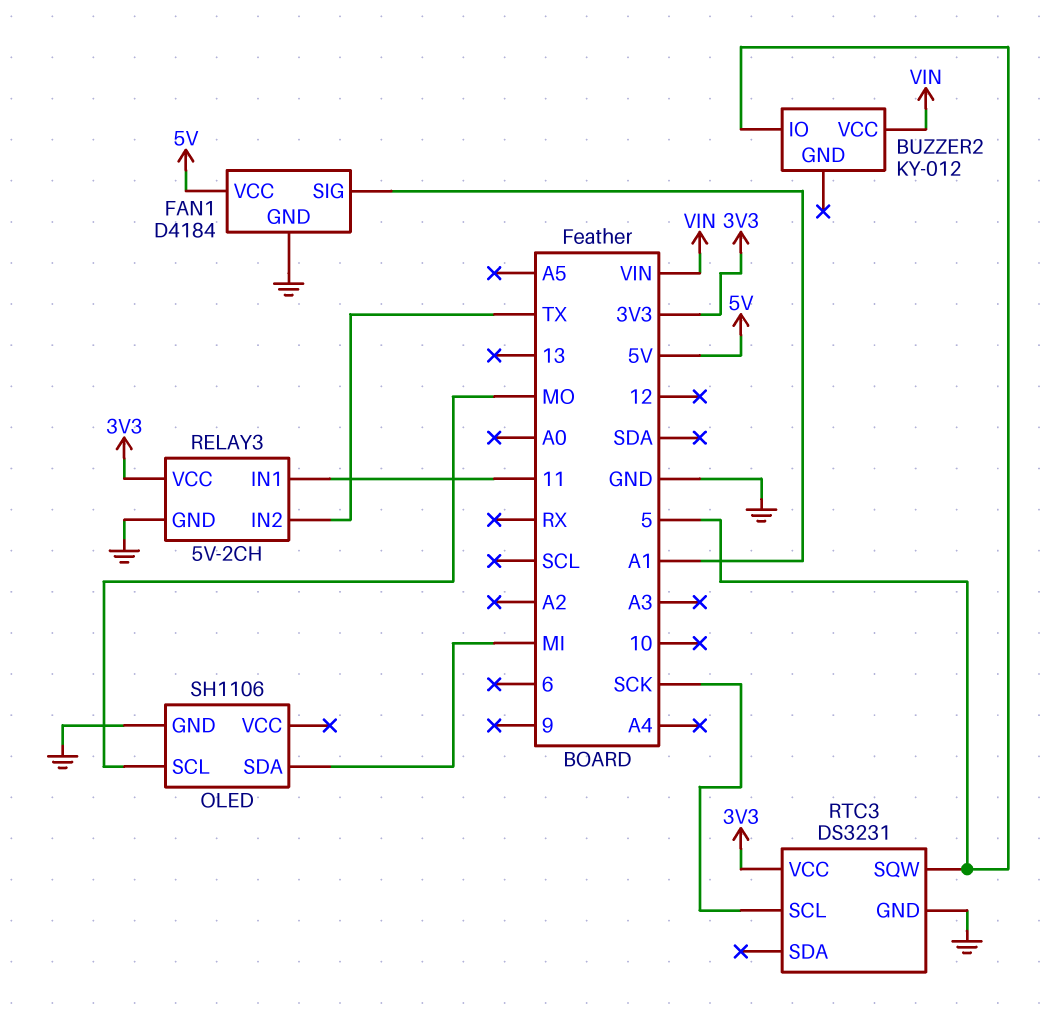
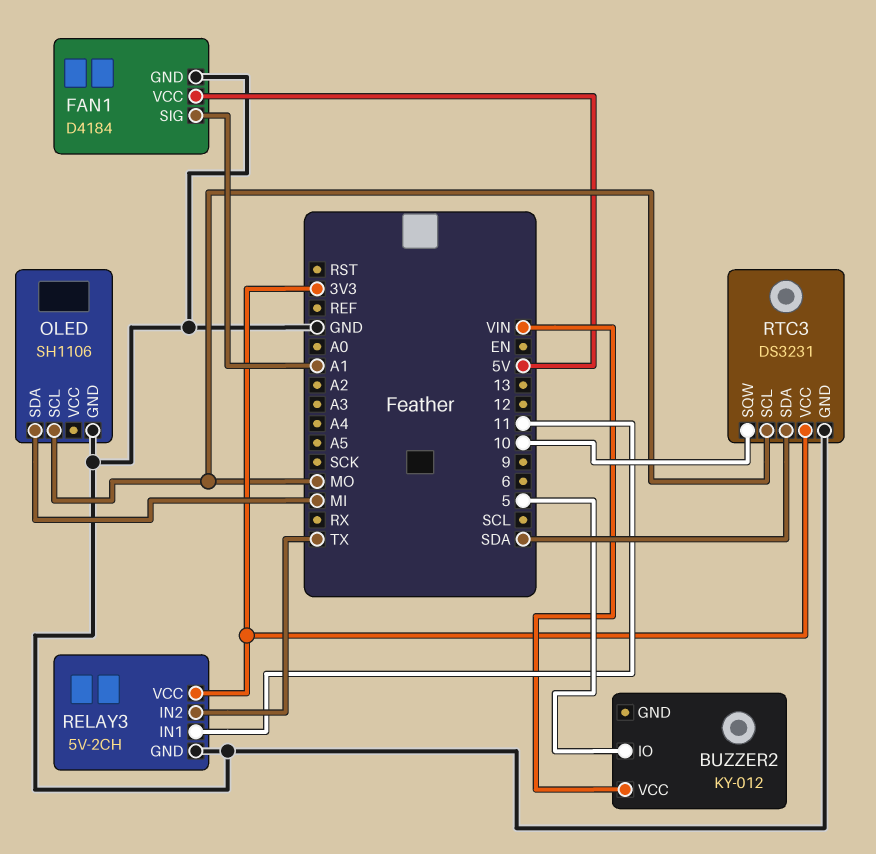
RTC3 pin SCL: SCK -> MO
RTC3 pin SDA: none -> SDA
RTC3 pin SQW: 5 -> 10

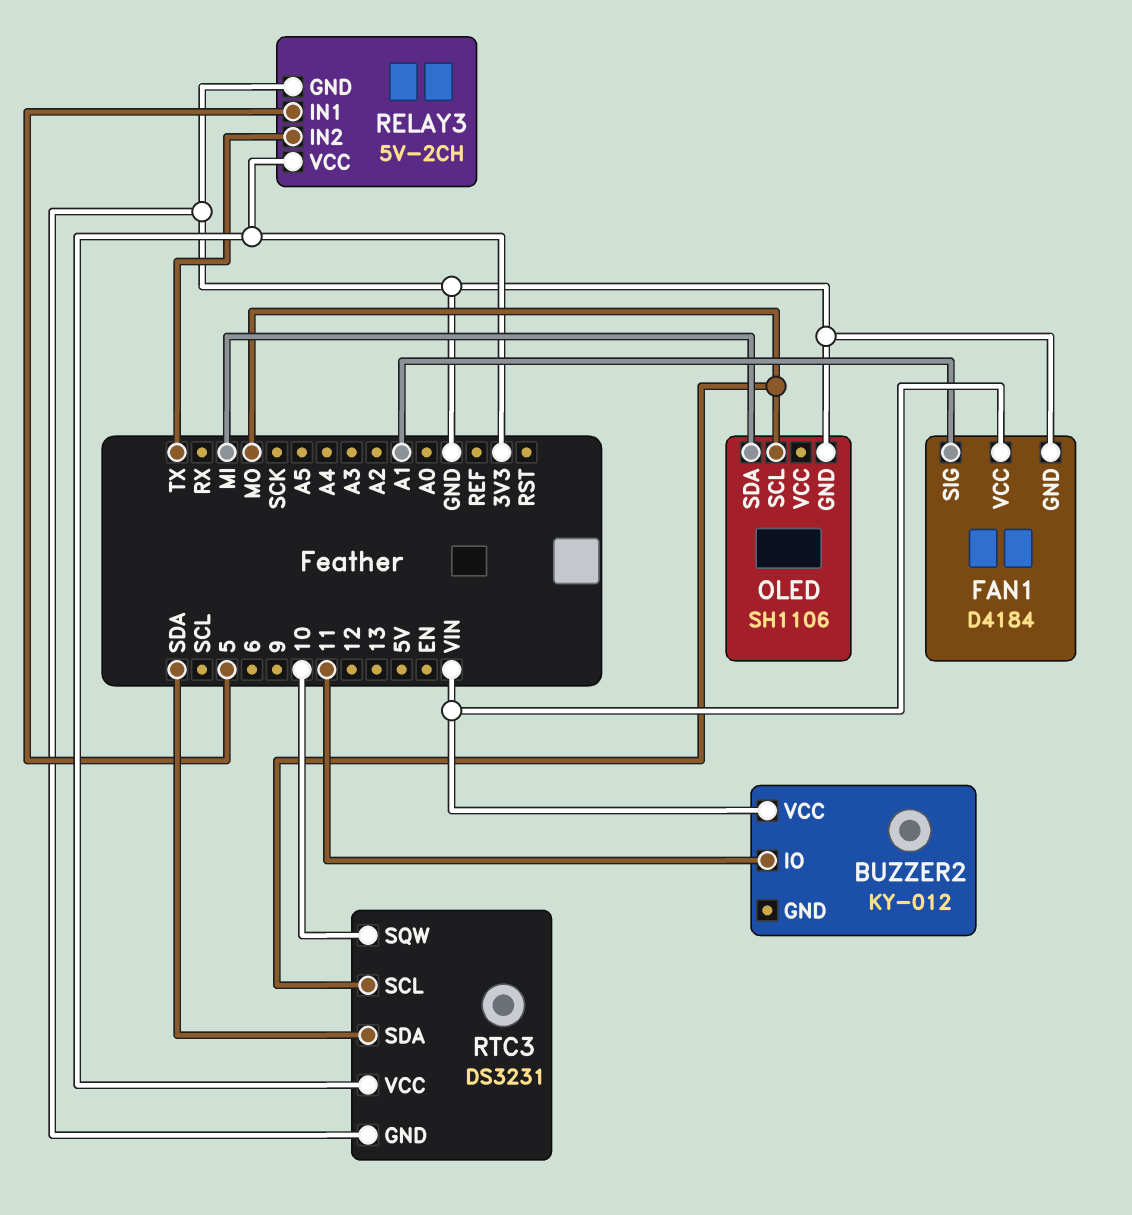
BUZZER2 pin IO: 5 -> 11
FAN1 pin VCC: 5V -> VIN
RELAY3 pin IN1: 11 -> 5

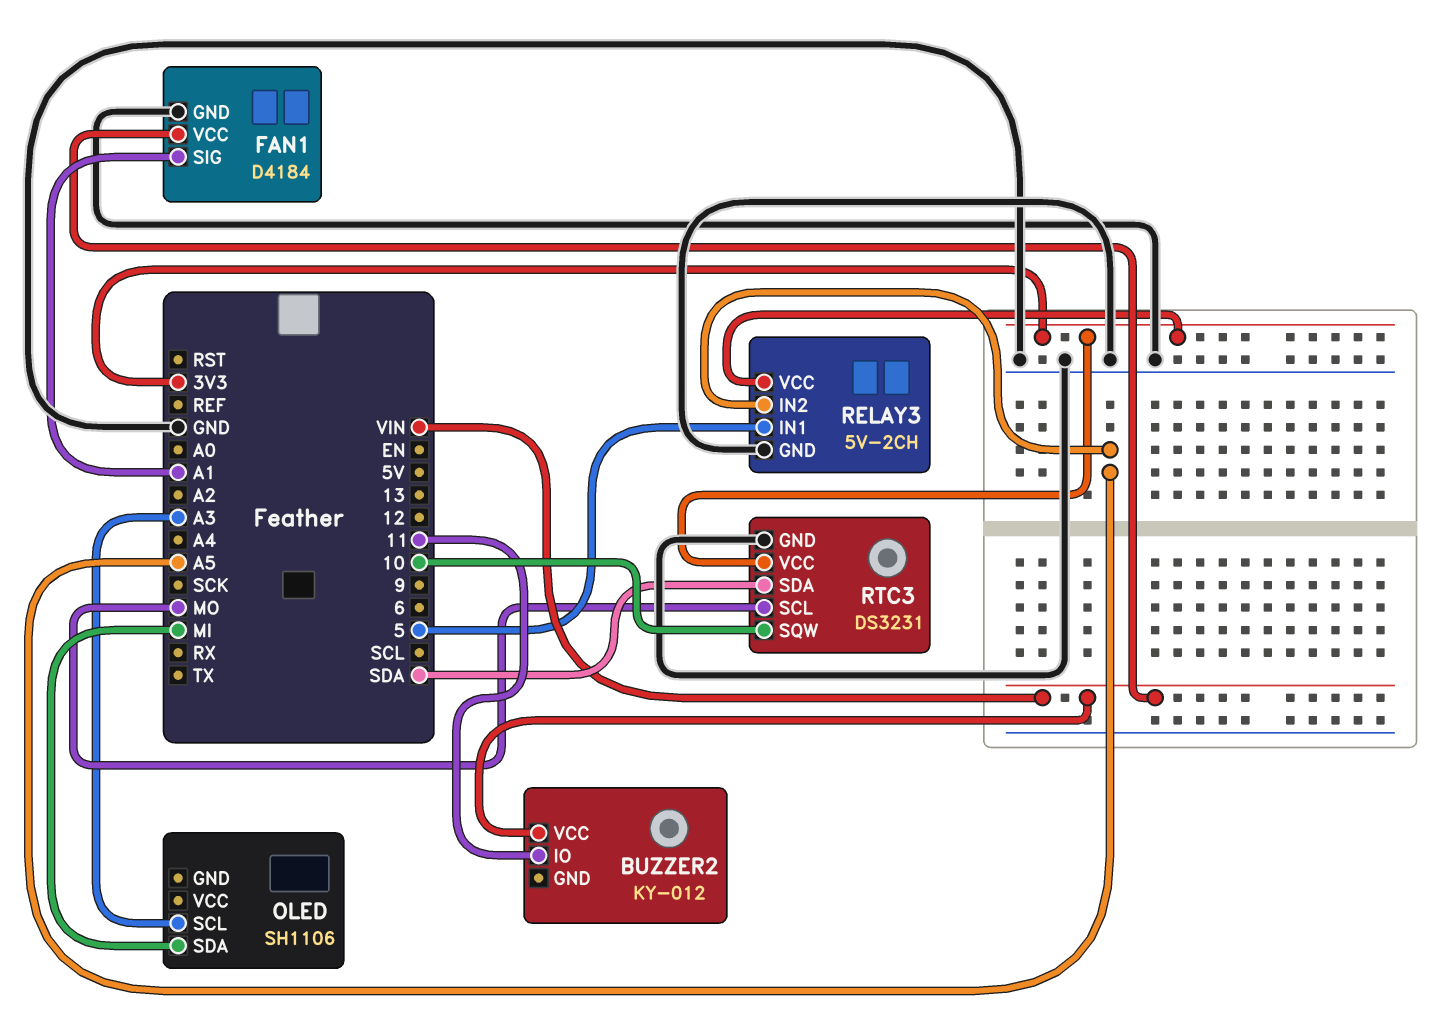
OLED pin GND: GND -> none
OLED pin SCL: MO -> A3
RELAY3 pin IN2: TX -> A5

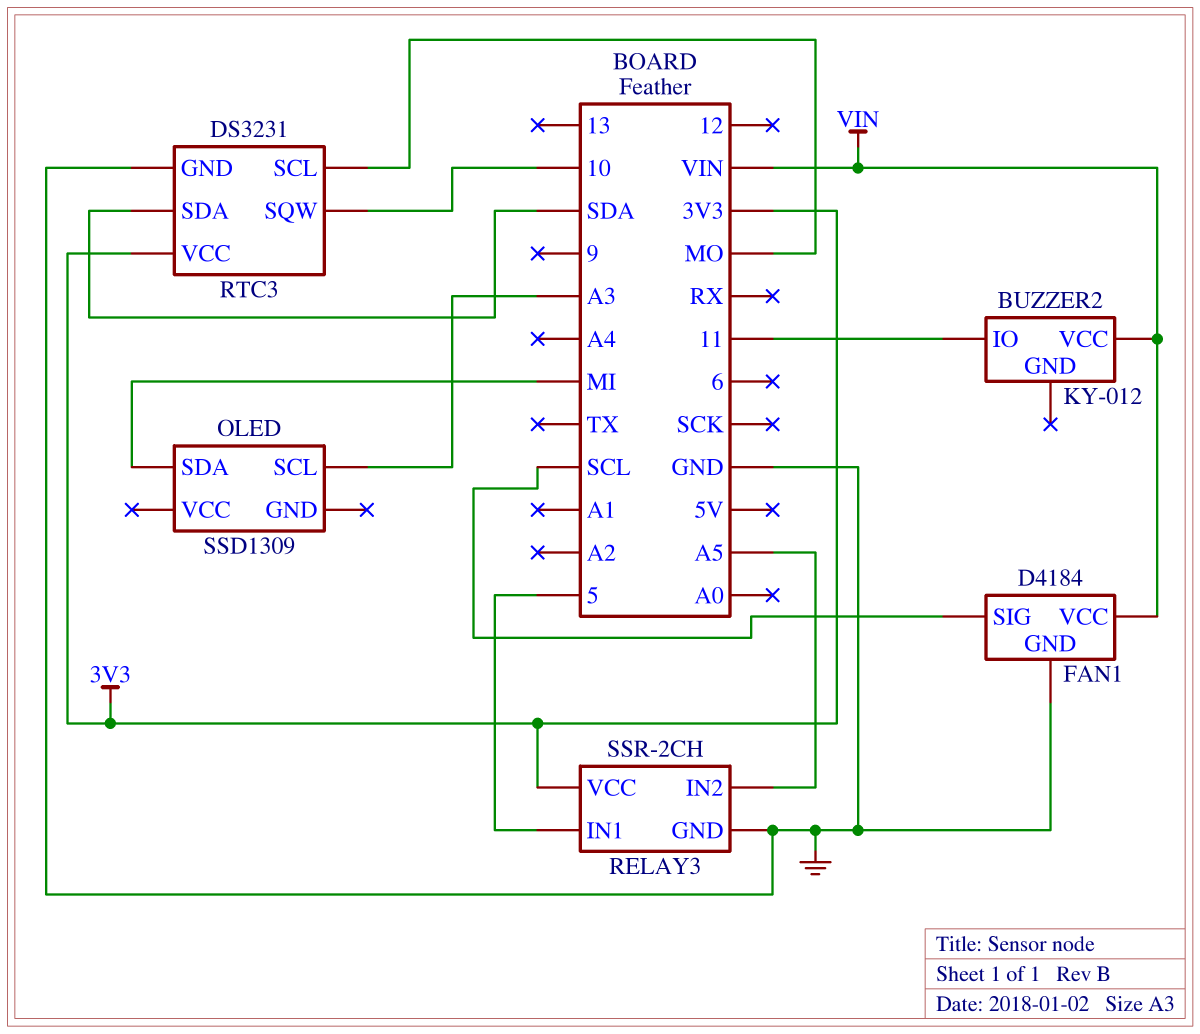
FAN1 pin SIG: A1 -> SCL
OLED: SH1106 -> SSD1309
RELAY3: 5V-2CH -> SSR-2CH

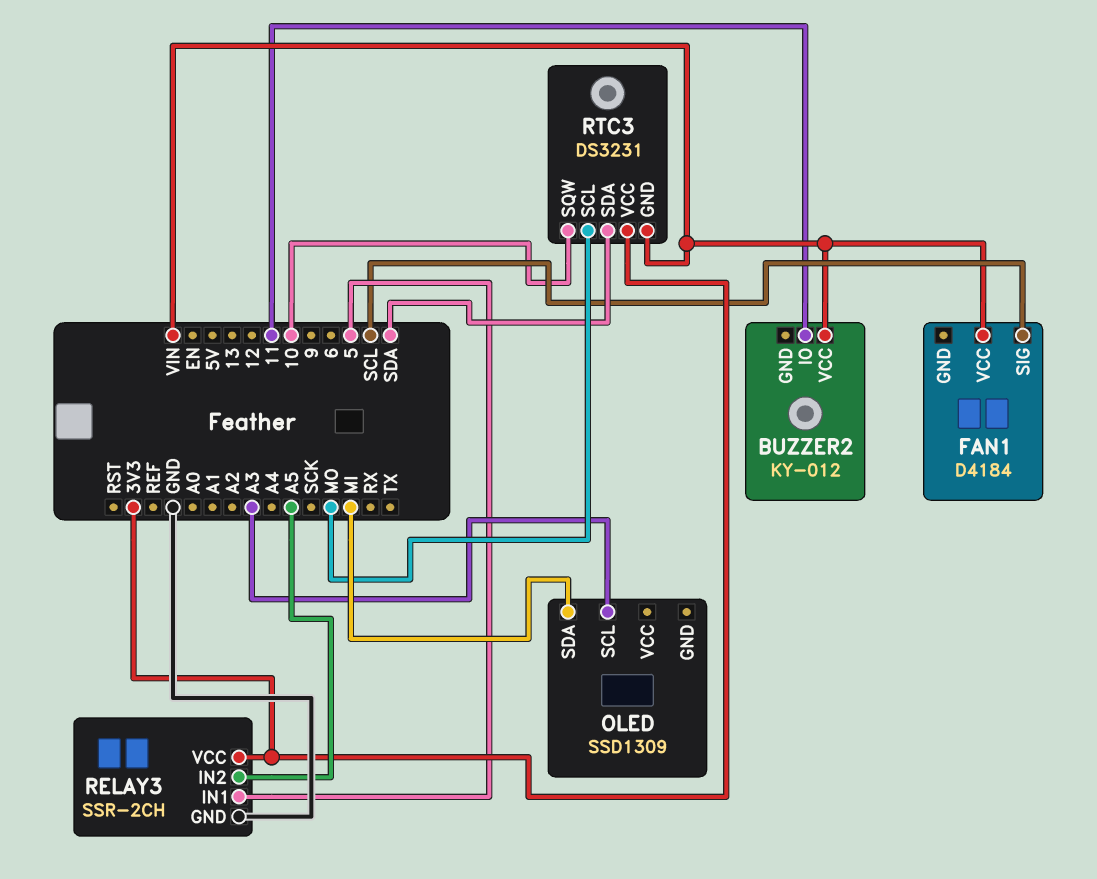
FAN1 pin GND: GND -> none
RTC3 pin GND: GND -> VIN

